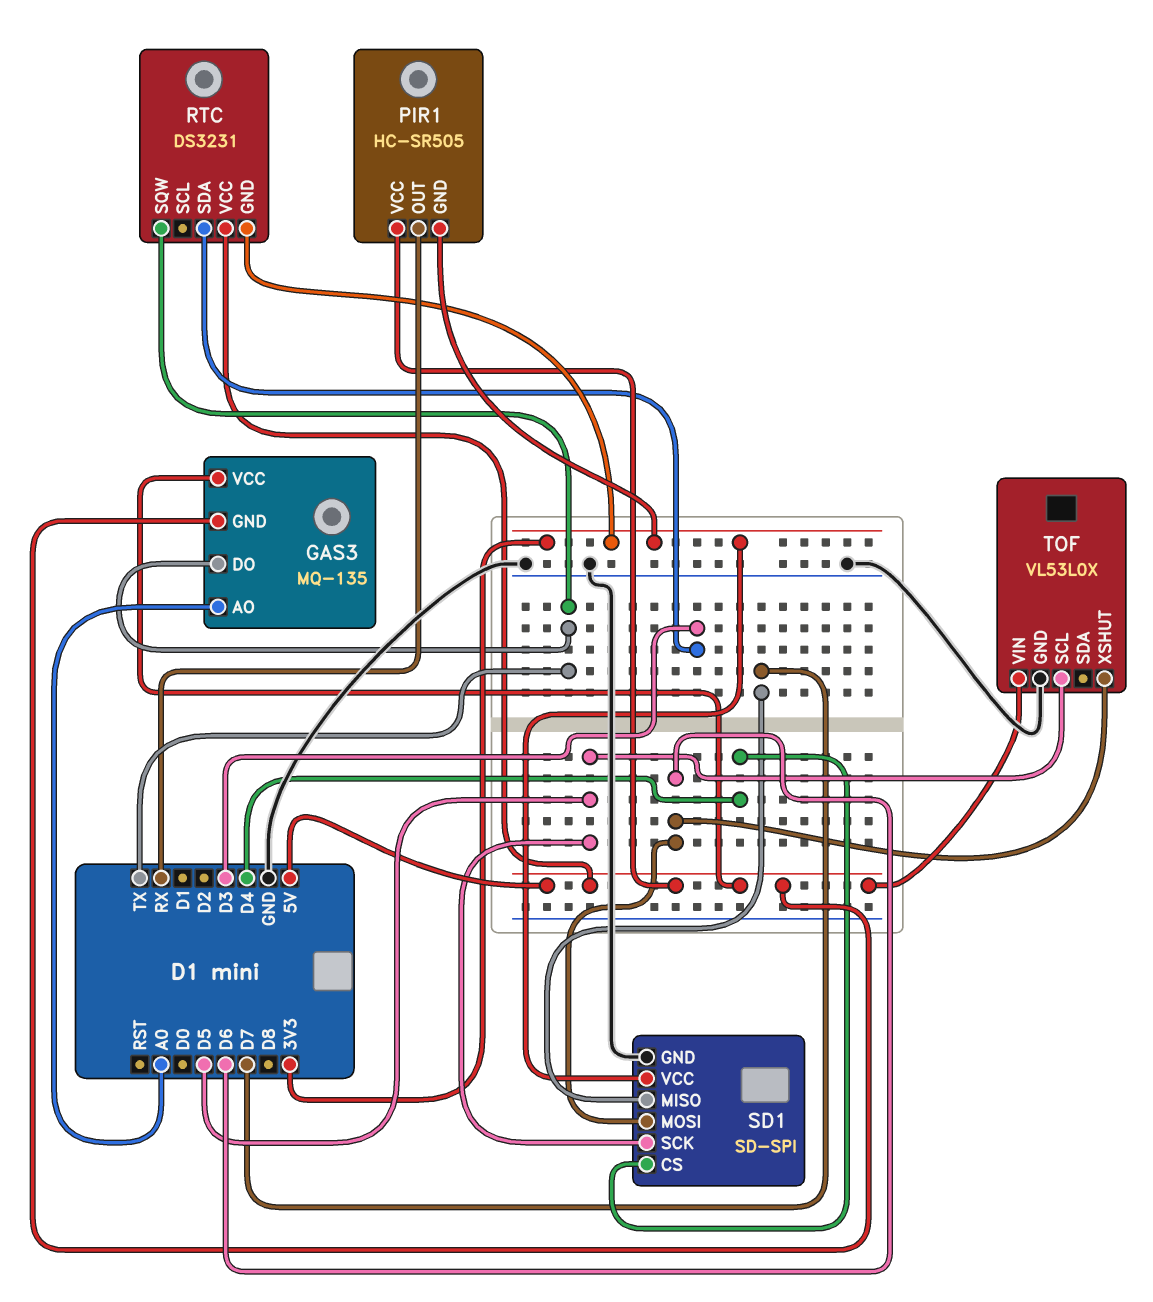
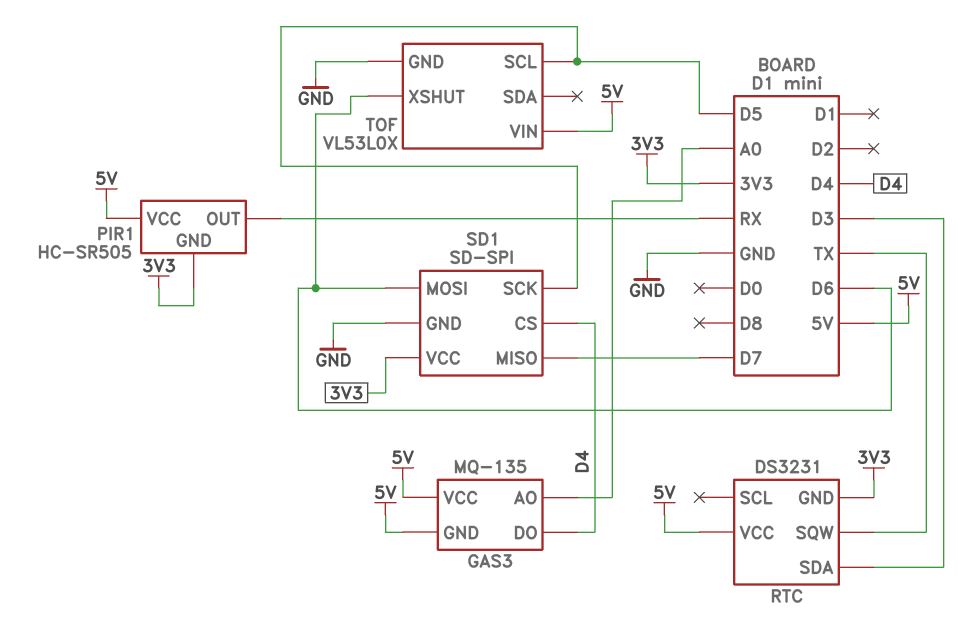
GAS3 pin DO: TX -> D4

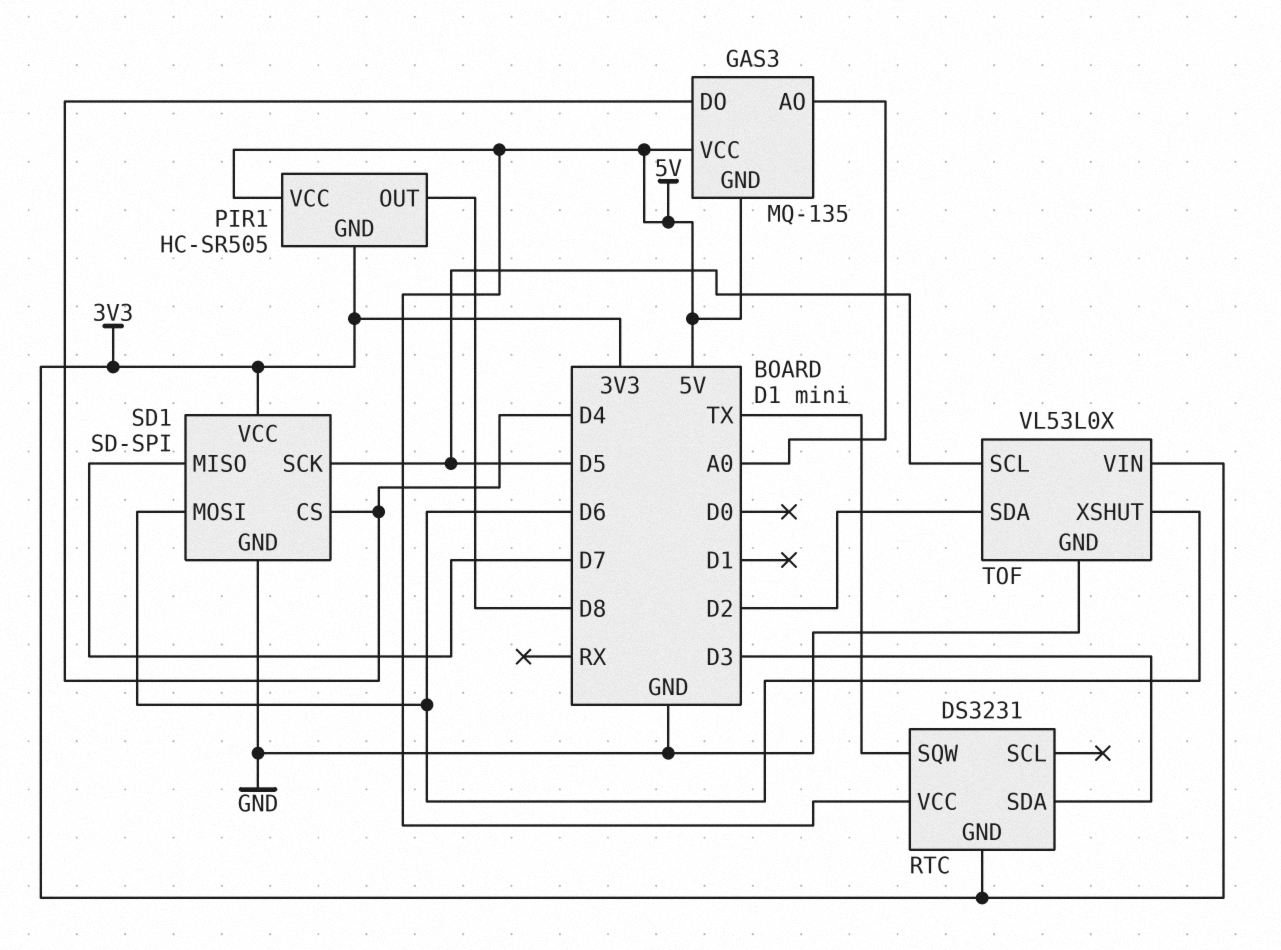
PIR1 pin OUT: RX -> D8
TOF pin SDA: none -> D2
TOF pin VIN: 5V -> 3V3

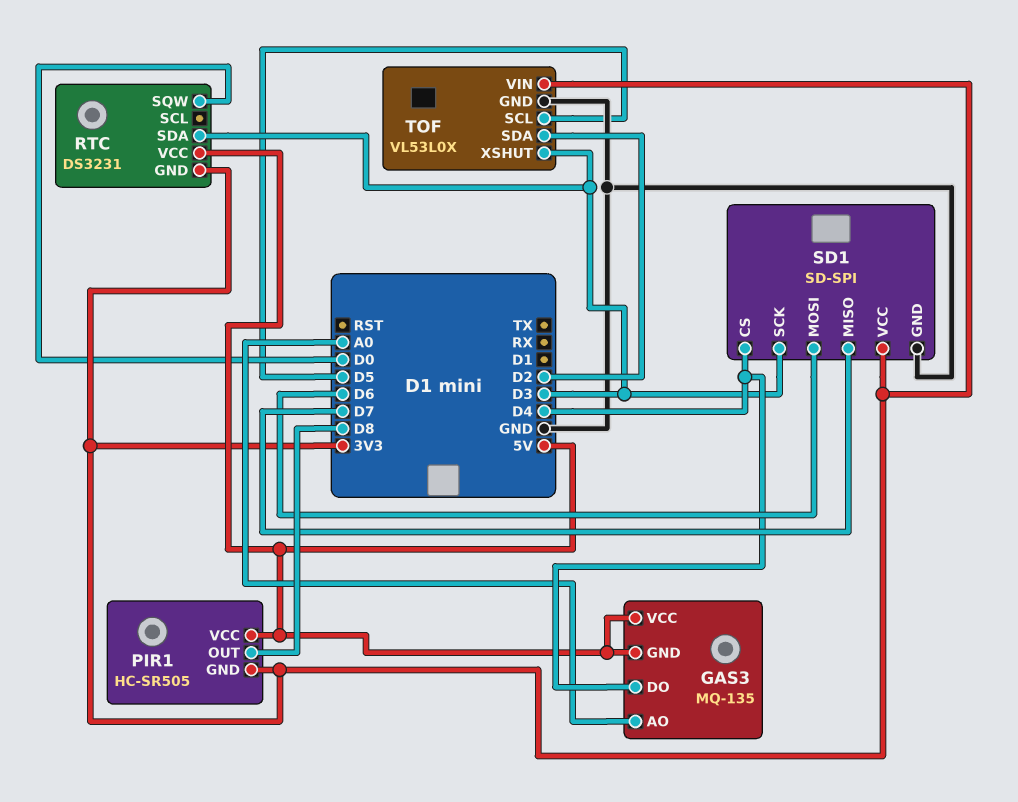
RTC pin SQW: TX -> D0
SD1 pin SCK: D5 -> D3
TOF pin XSHUT: D6 -> D3

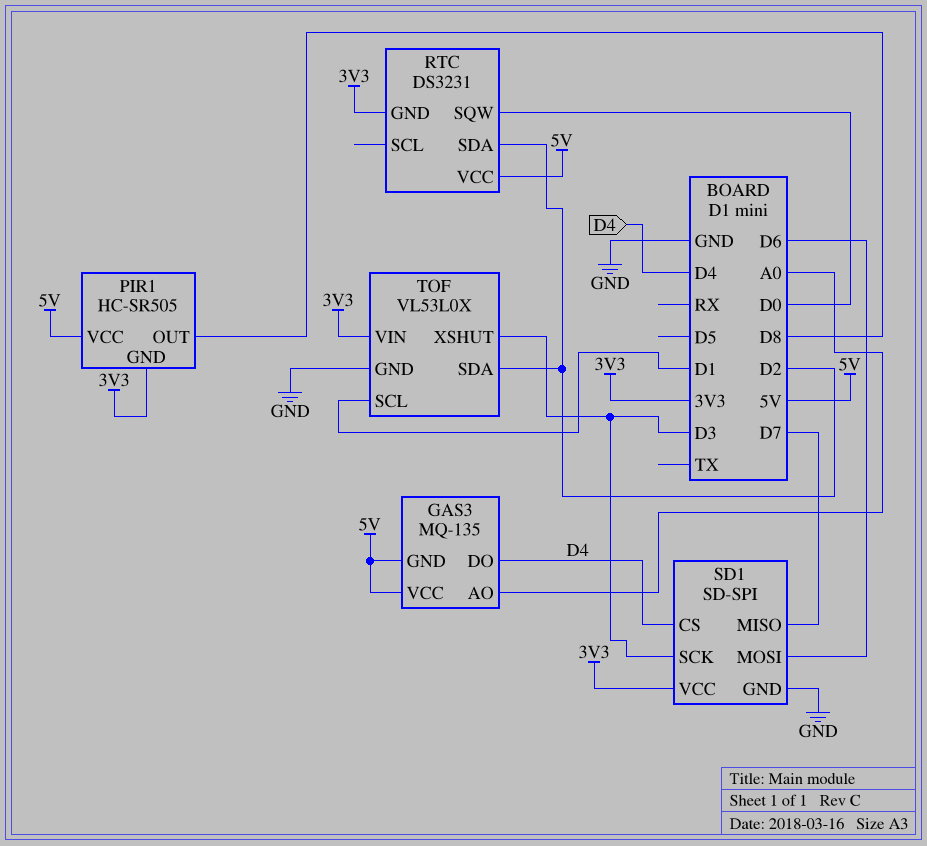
RTC pin SDA: D3 -> D2
TOF pin SCL: D5 -> D1

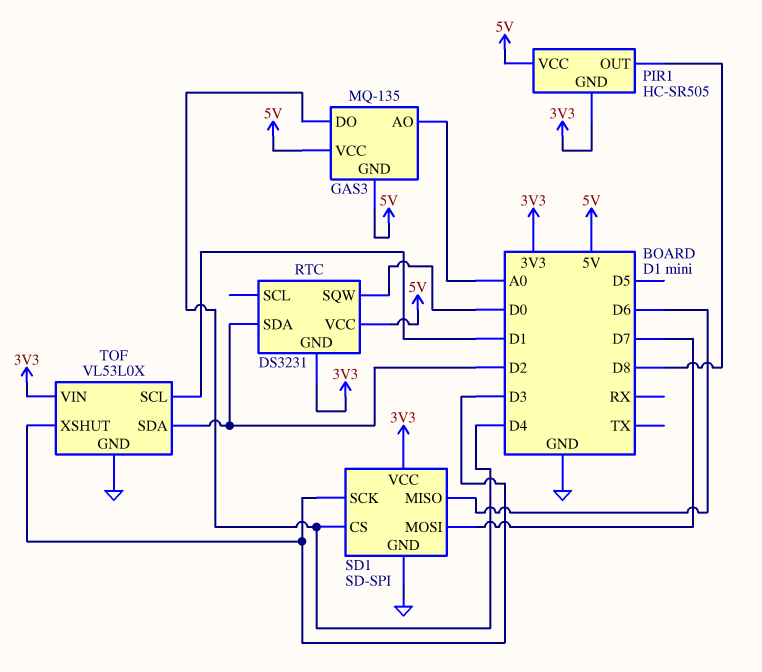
SD1 pin MISO: D7 -> D6
SD1 pin MOSI: D6 -> D7

